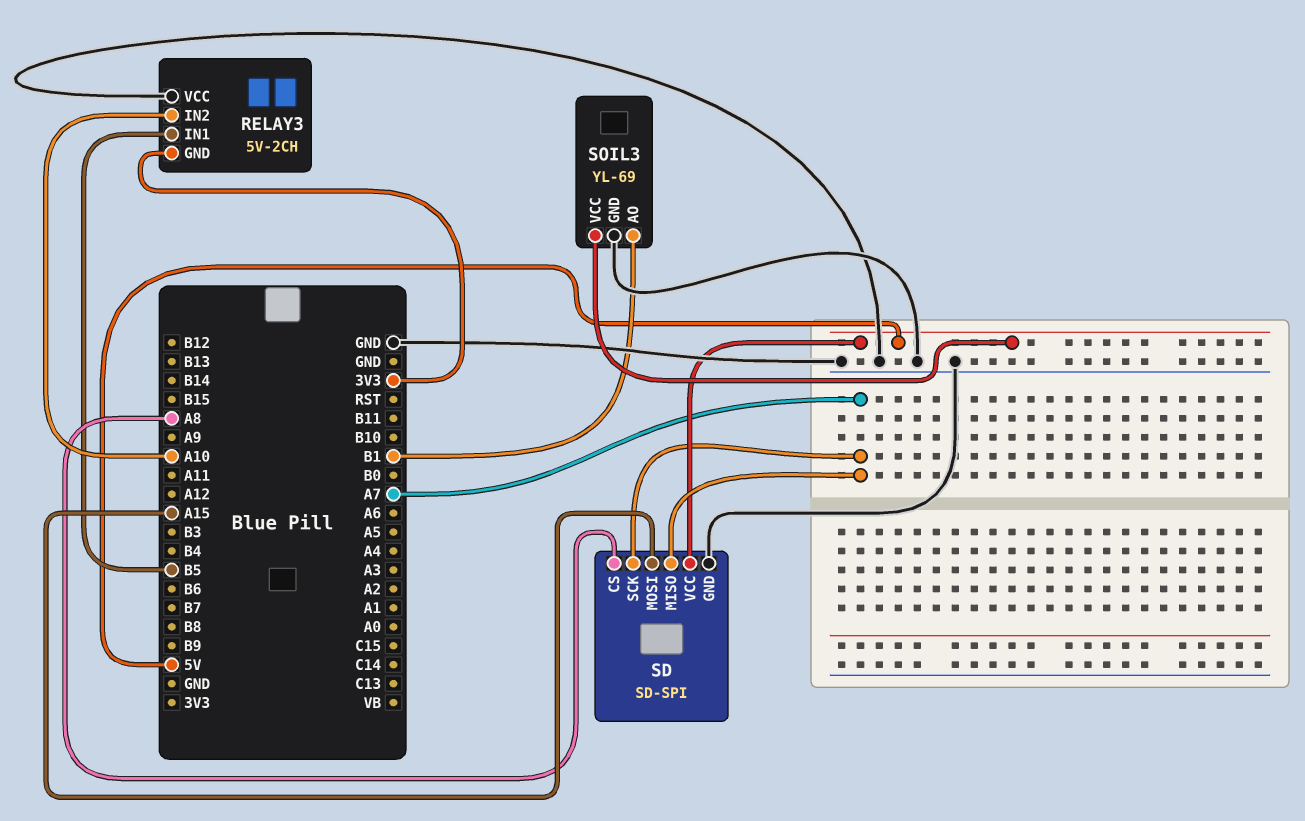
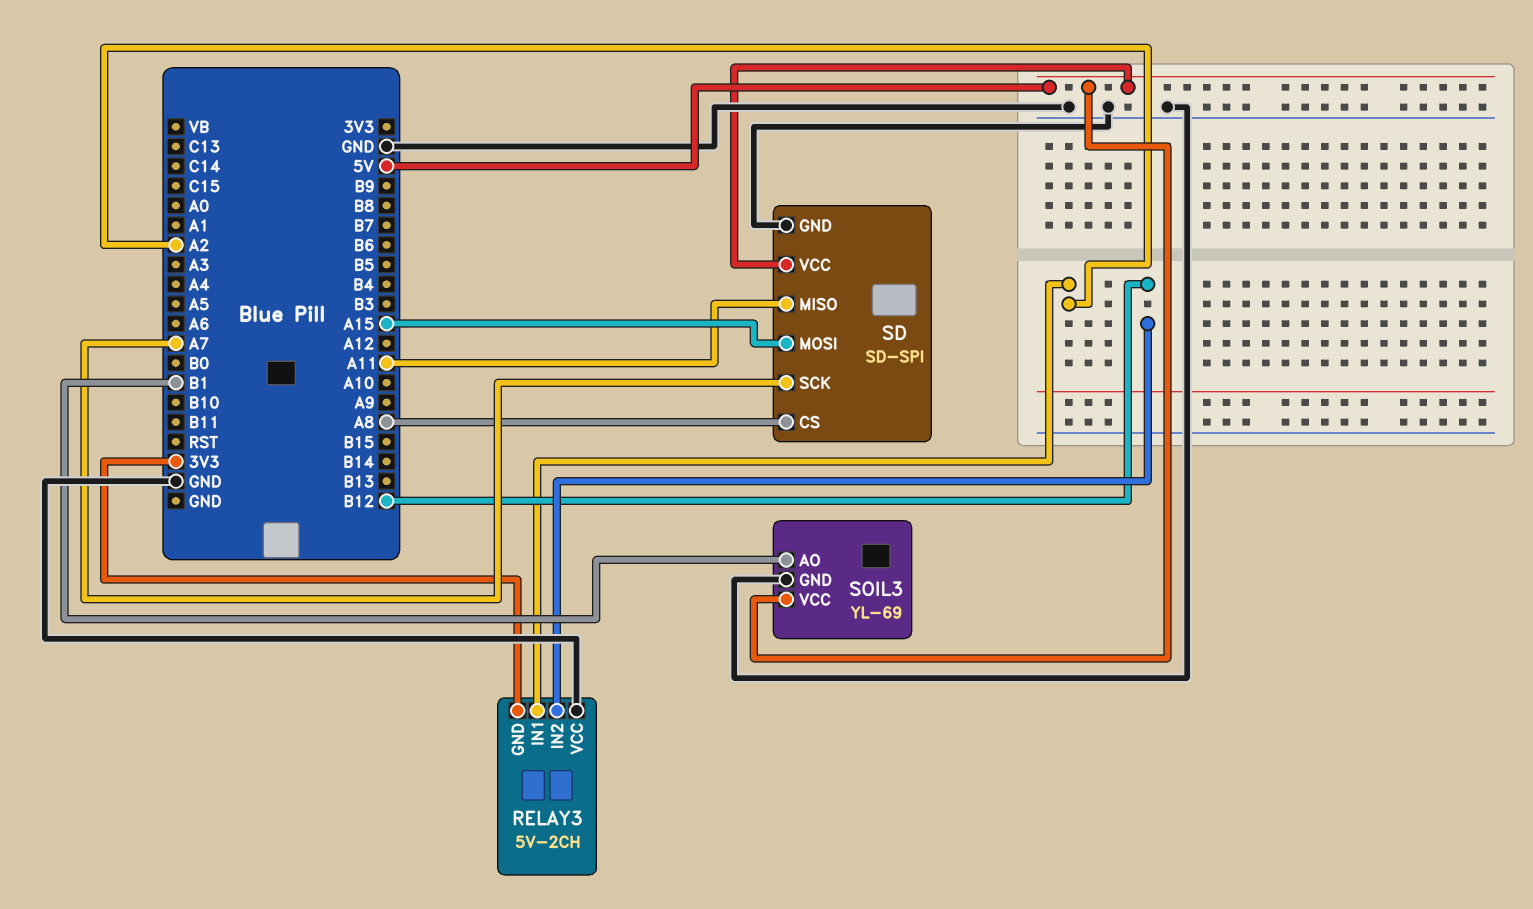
RELAY3 pin IN1: B5 -> A2
RELAY3 pin IN2: A10 -> B12
SD pin MISO: A7 -> A11

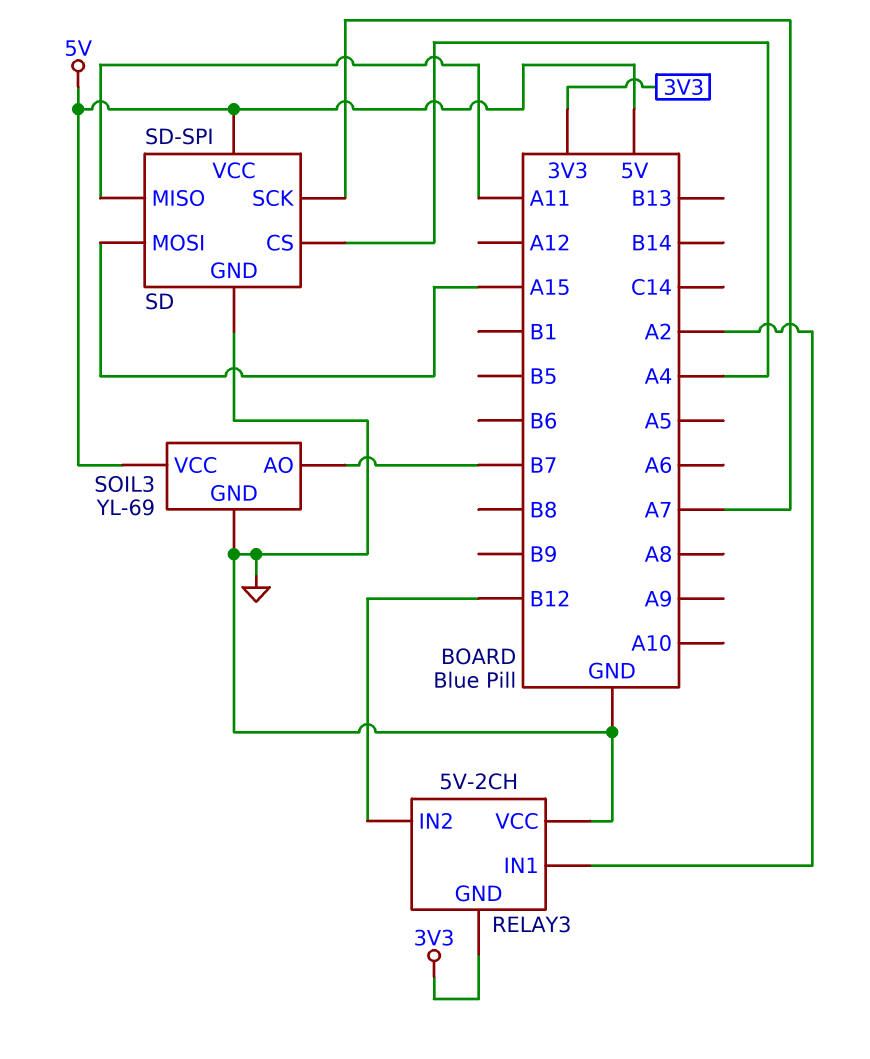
SD pin CS: A8 -> A4
SOIL3 pin AO: B1 -> B7

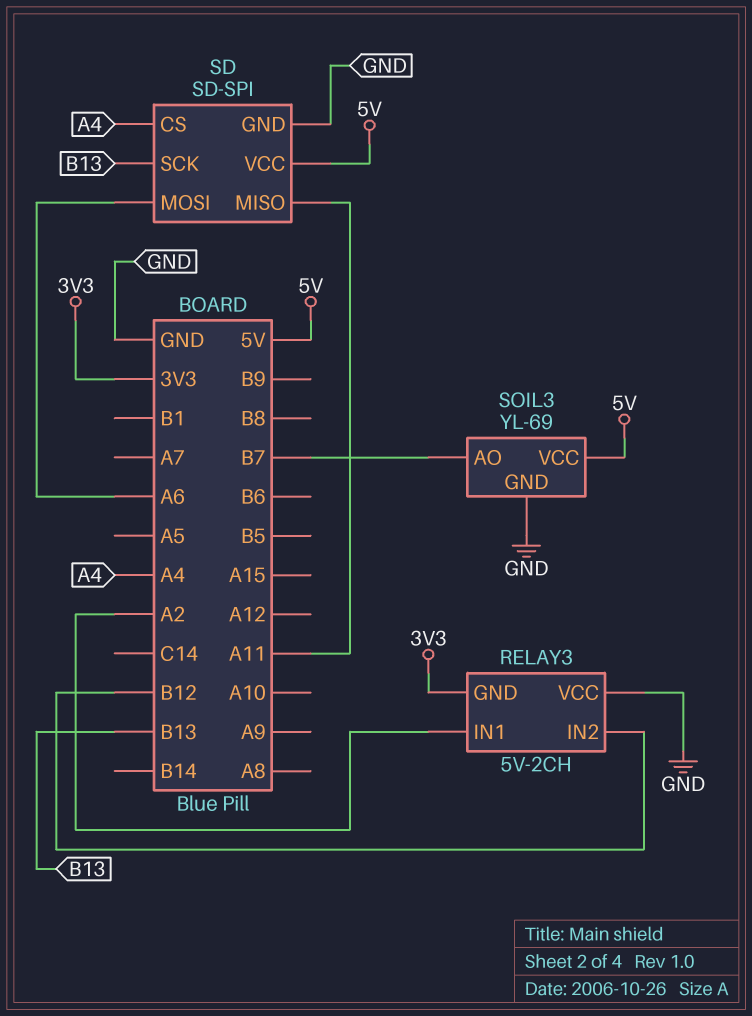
SD pin MOSI: A15 -> A6
SD pin SCK: A7 -> B13

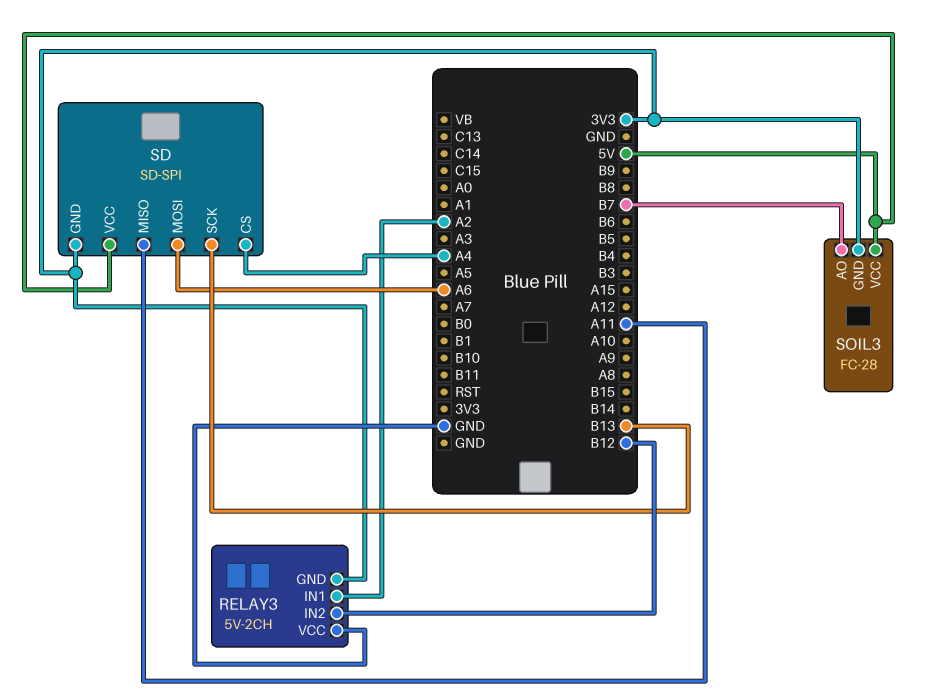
SD pin GND: GND -> 3V3
SOIL3: YL-69 -> FC-28
SOIL3 pin GND: GND -> 3V3

